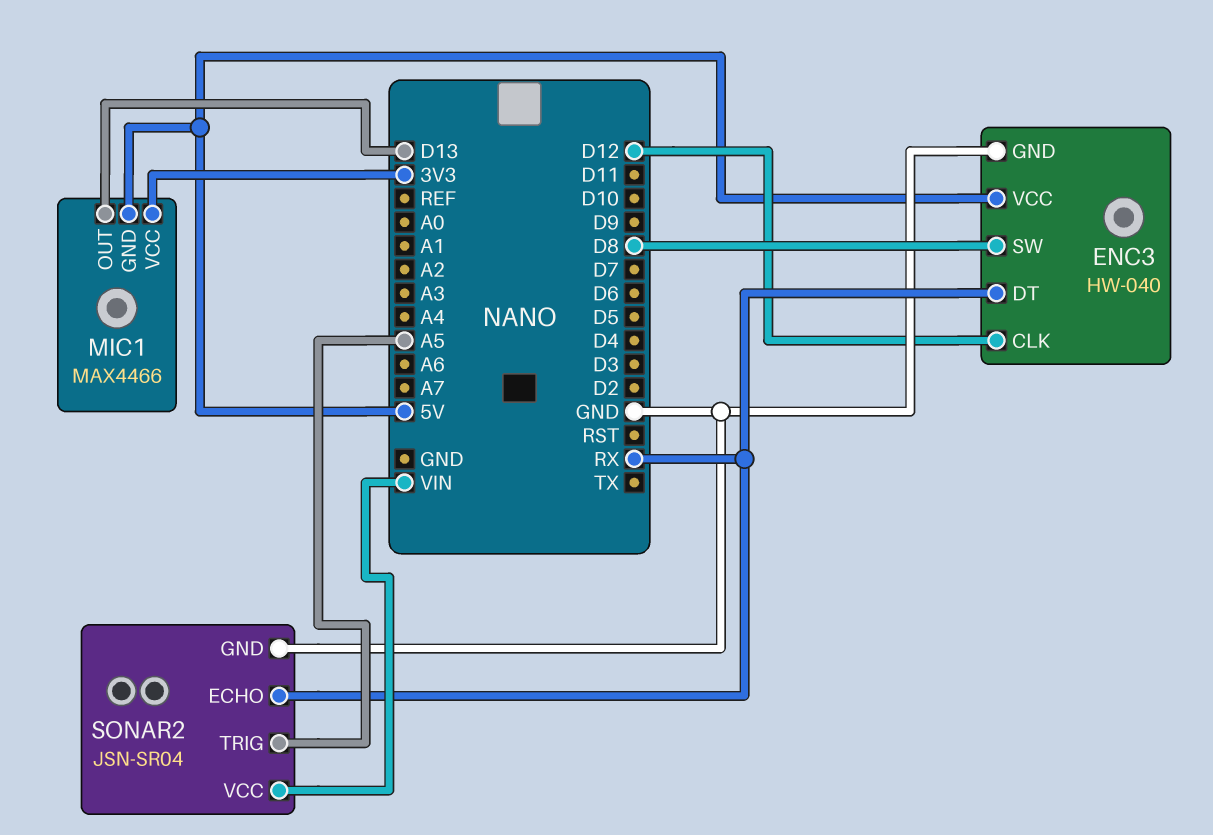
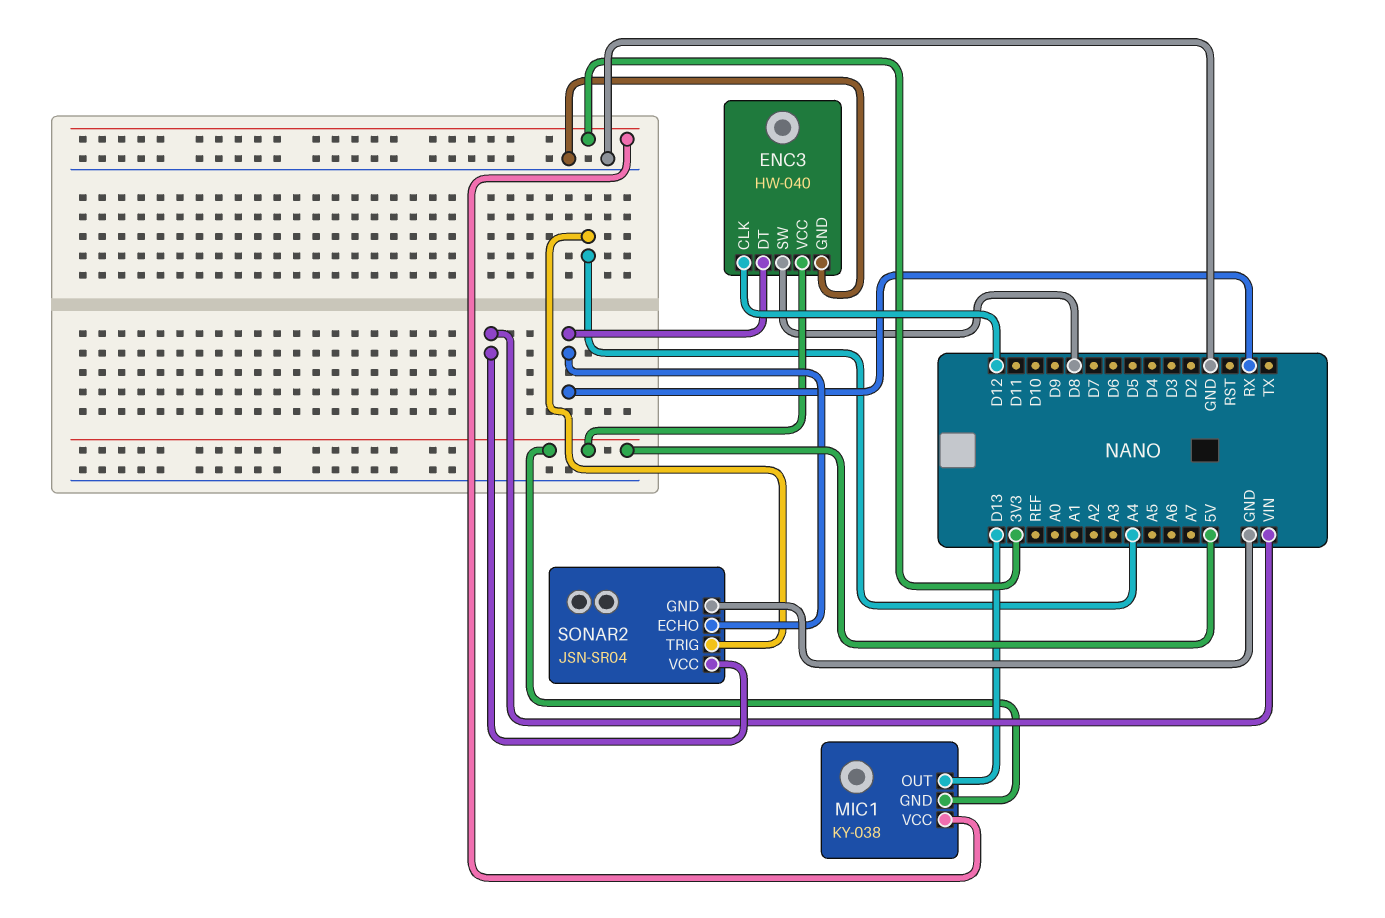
MIC1: MAX4466 -> KY-038
SONAR2 pin TRIG: A5 -> A4

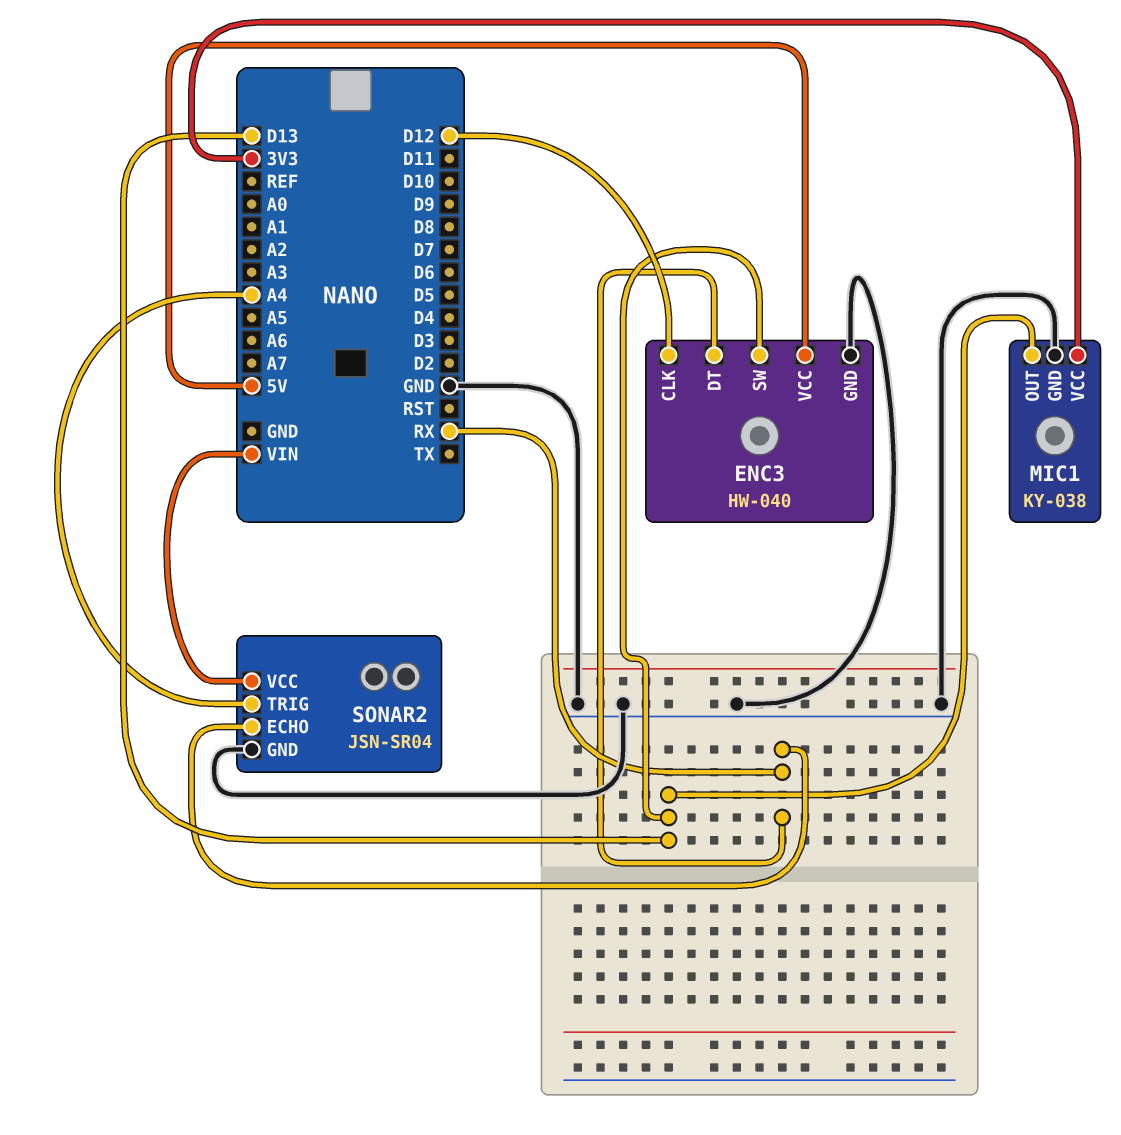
ENC3 pin SW: D8 -> D13
MIC1 pin GND: 5V -> GND

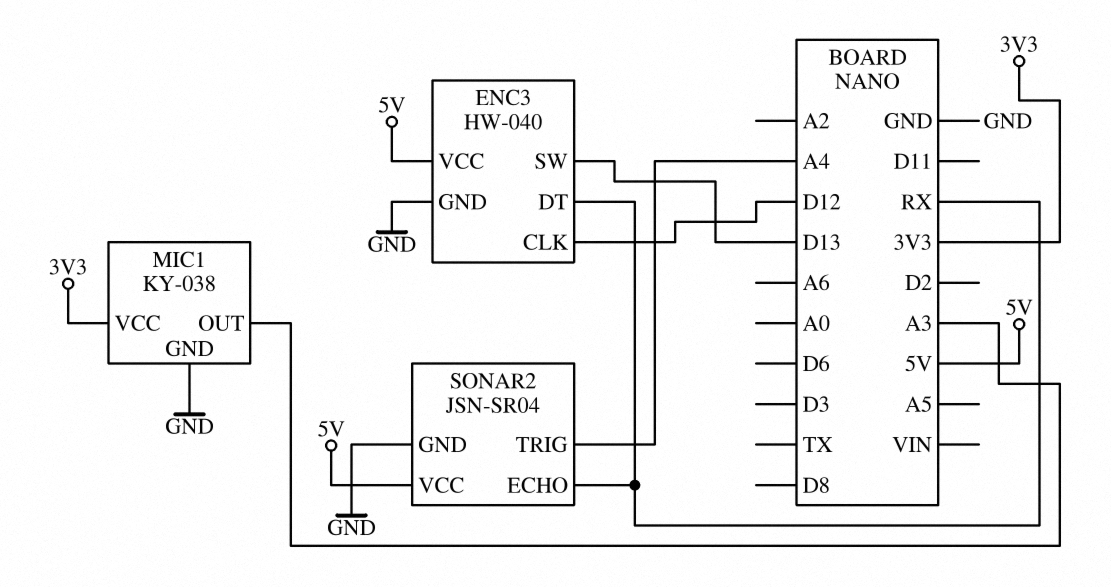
MIC1 pin OUT: D13 -> A3
SONAR2 pin VCC: VIN -> 5V

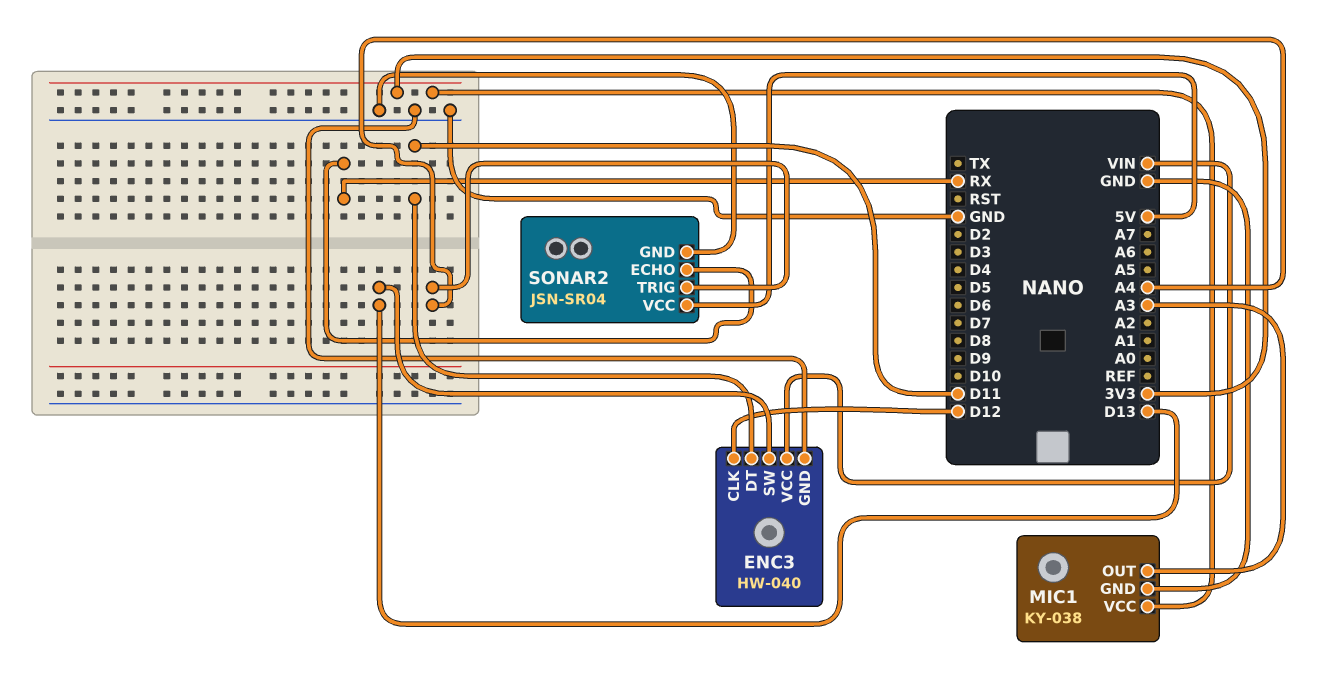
ENC3 pin DT: RX -> D11
ENC3 pin VCC: 5V -> VIN

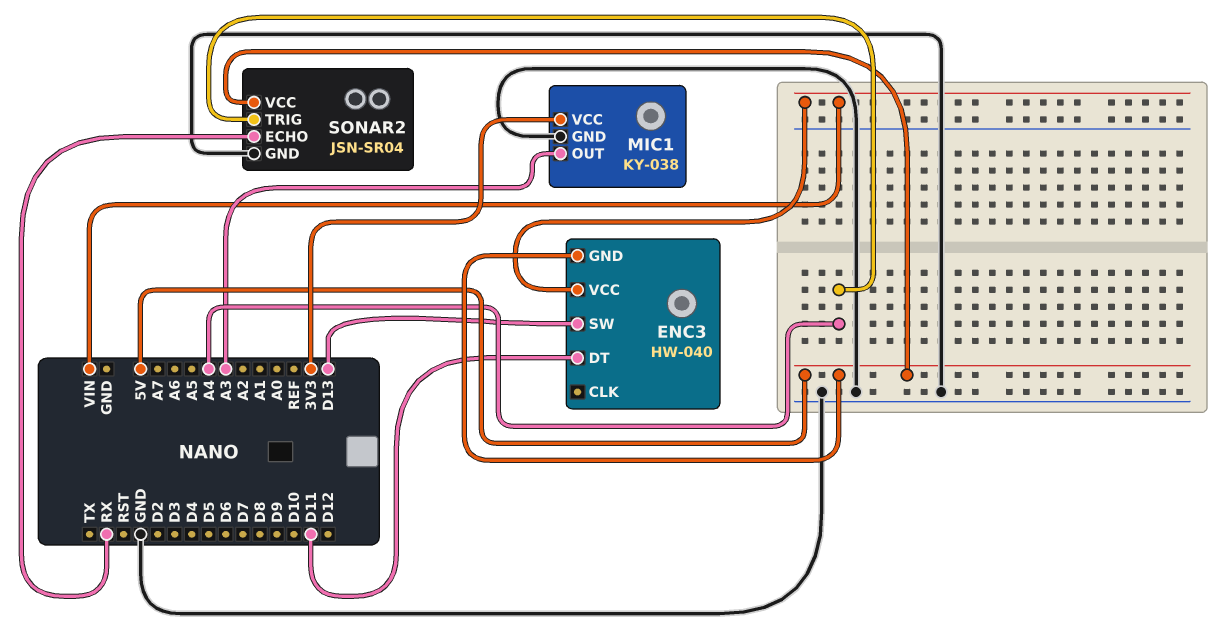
ENC3 pin CLK: D12 -> none
ENC3 pin GND: GND -> 5V

